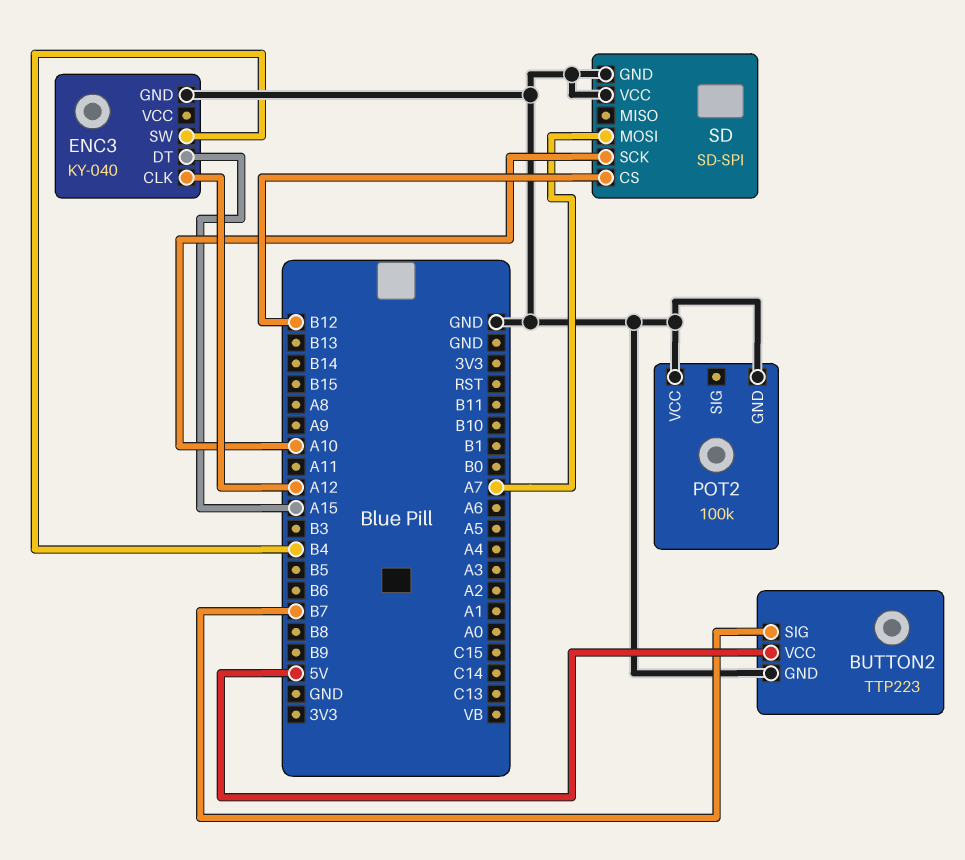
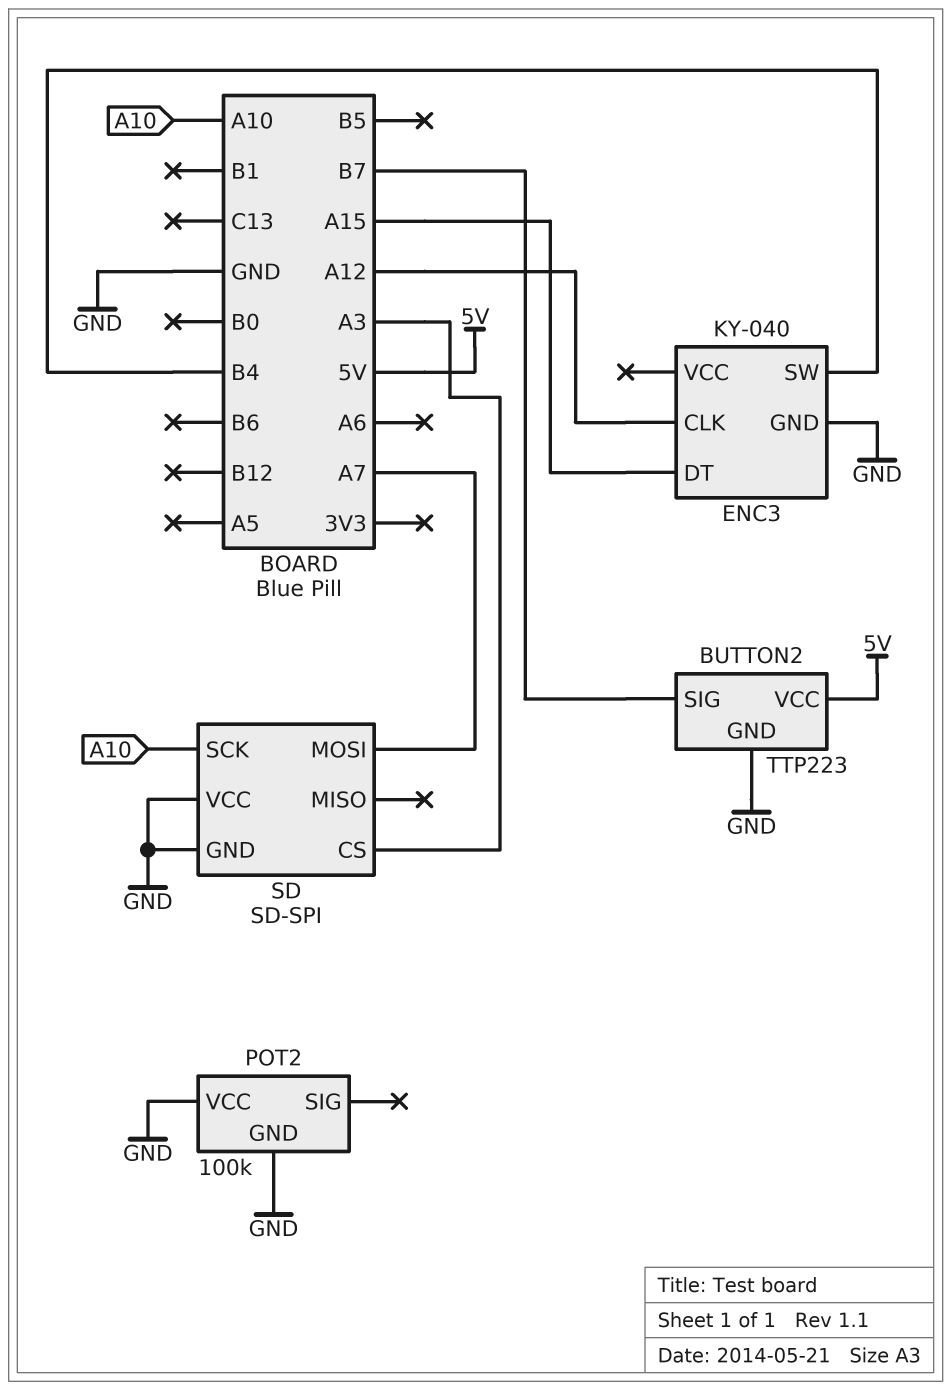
SD pin CS: B12 -> A3

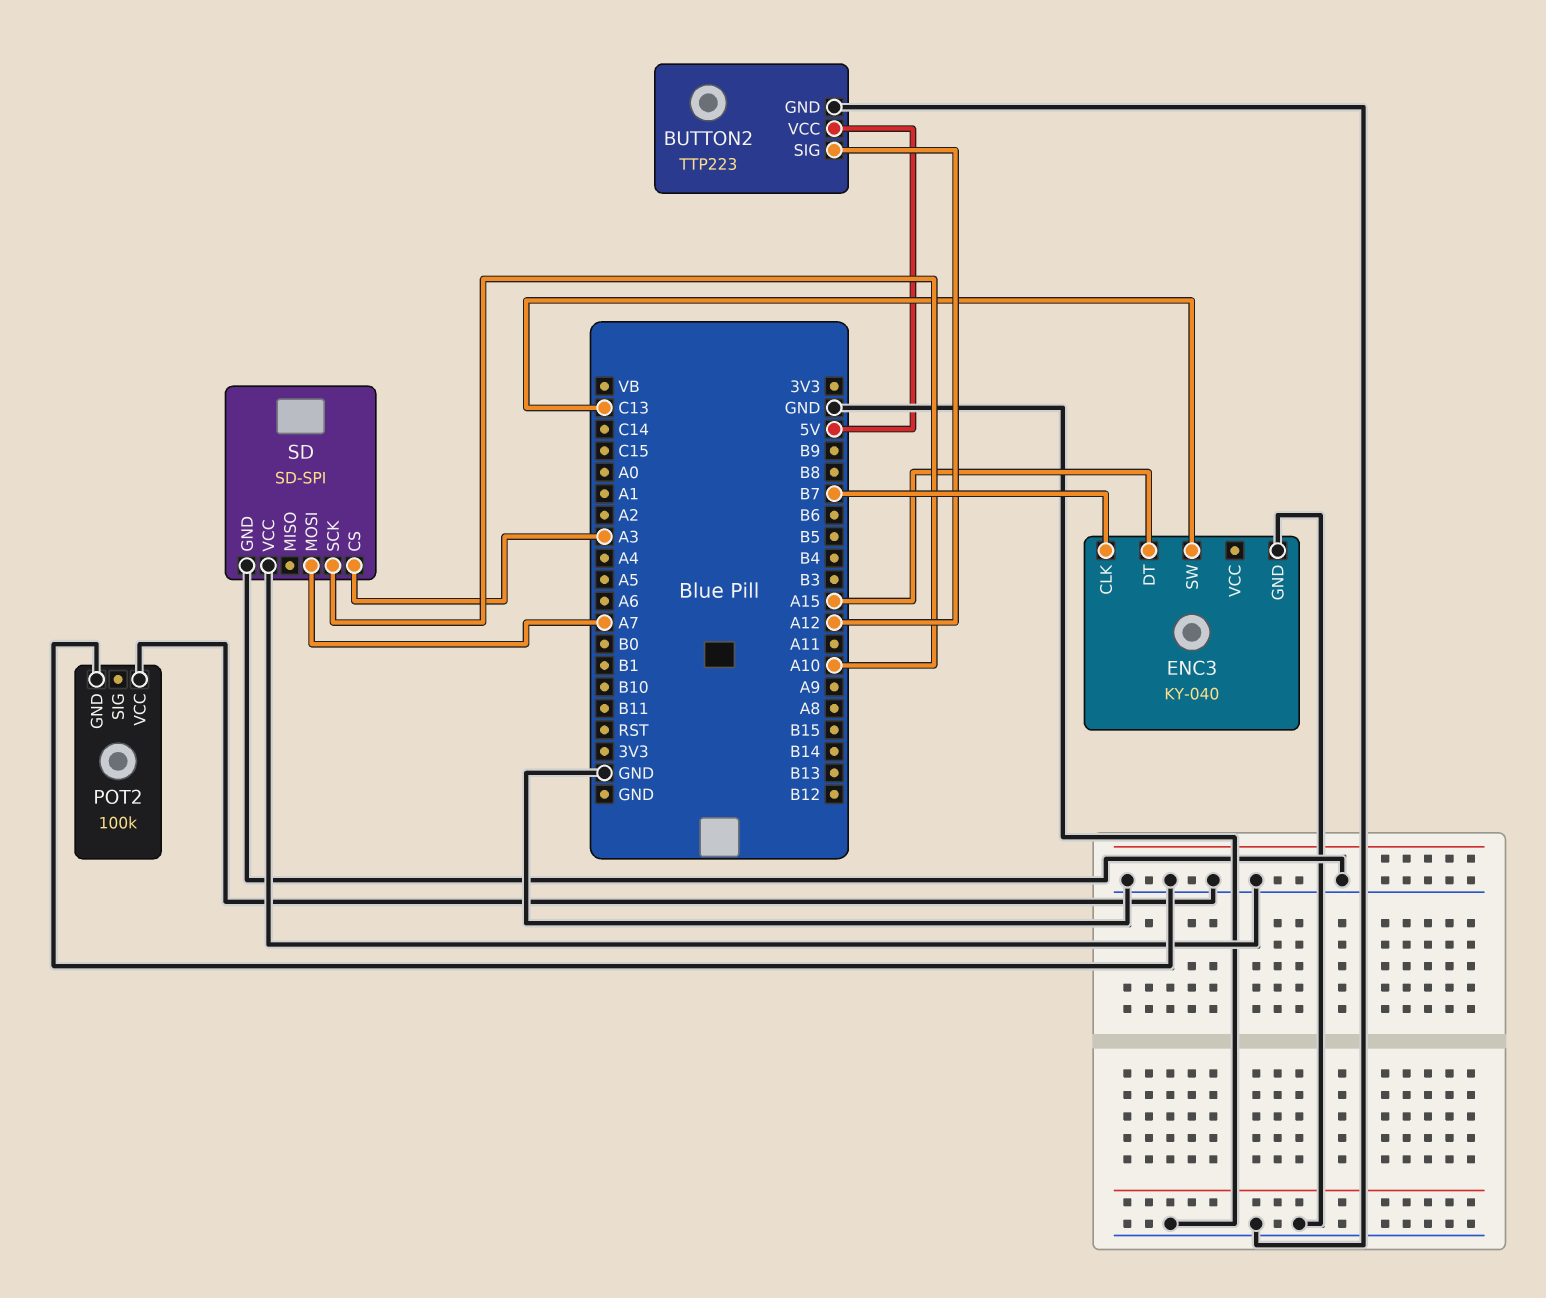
BUTTON2 pin SIG: B7 -> A12
ENC3 pin CLK: A12 -> B7
ENC3 pin SW: B4 -> C13

